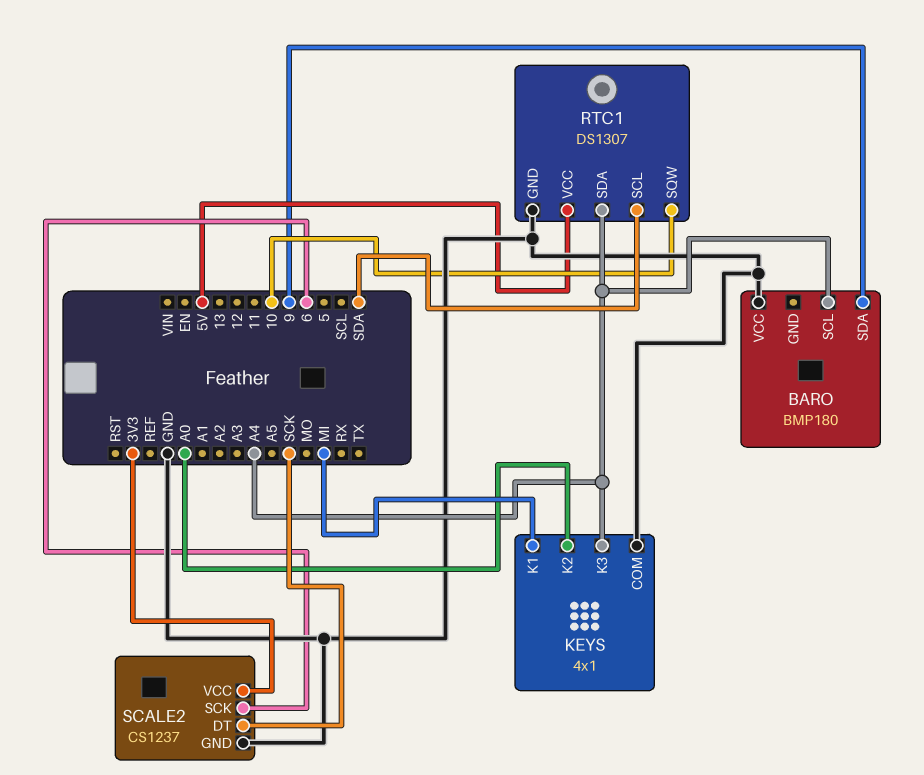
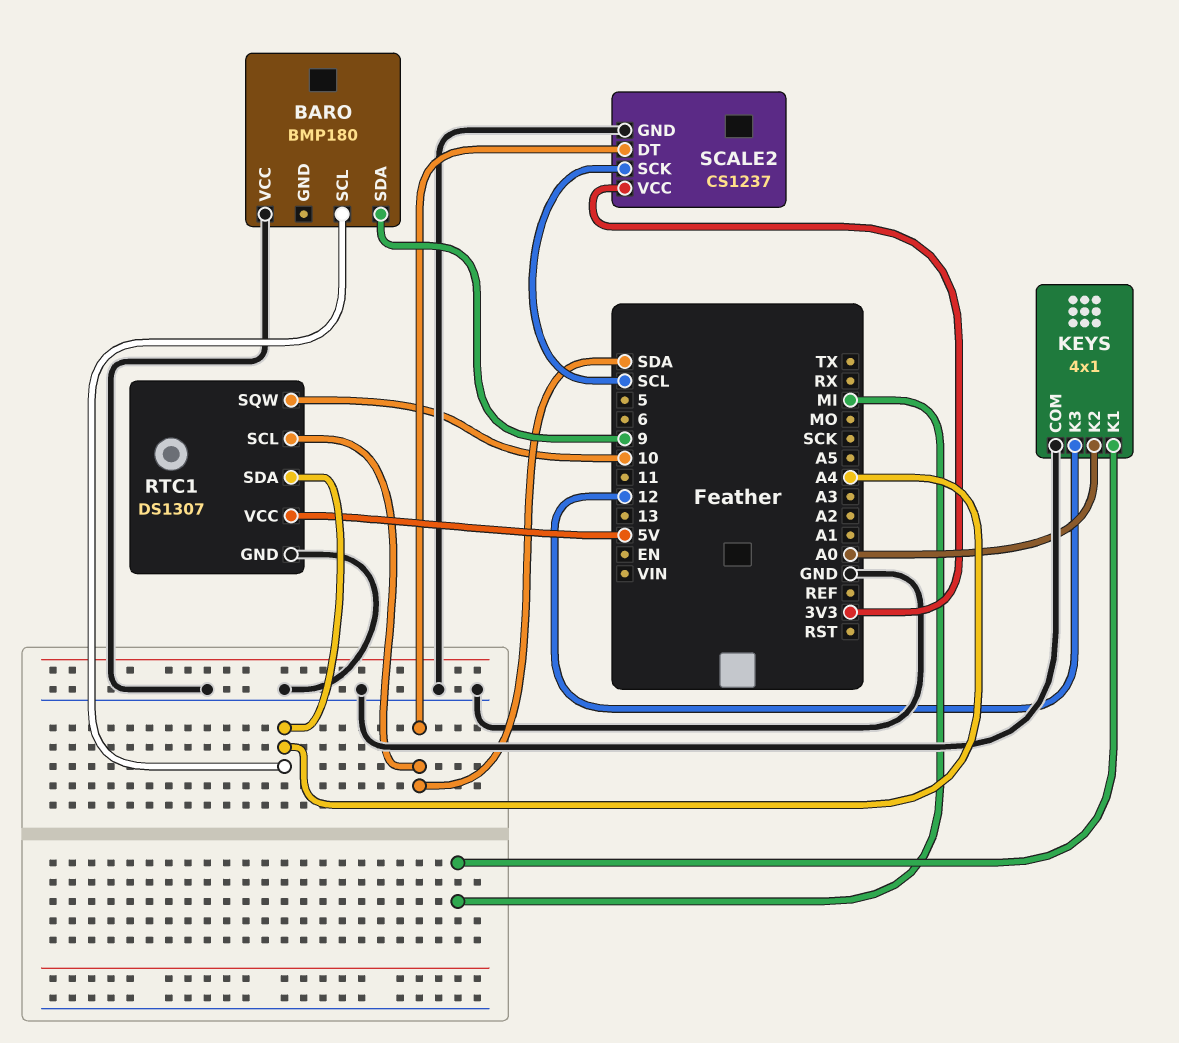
KEYS pin K3: A4 -> 12
SCALE2 pin DT: SCK -> SDA
SCALE2 pin SCK: 6 -> SCL

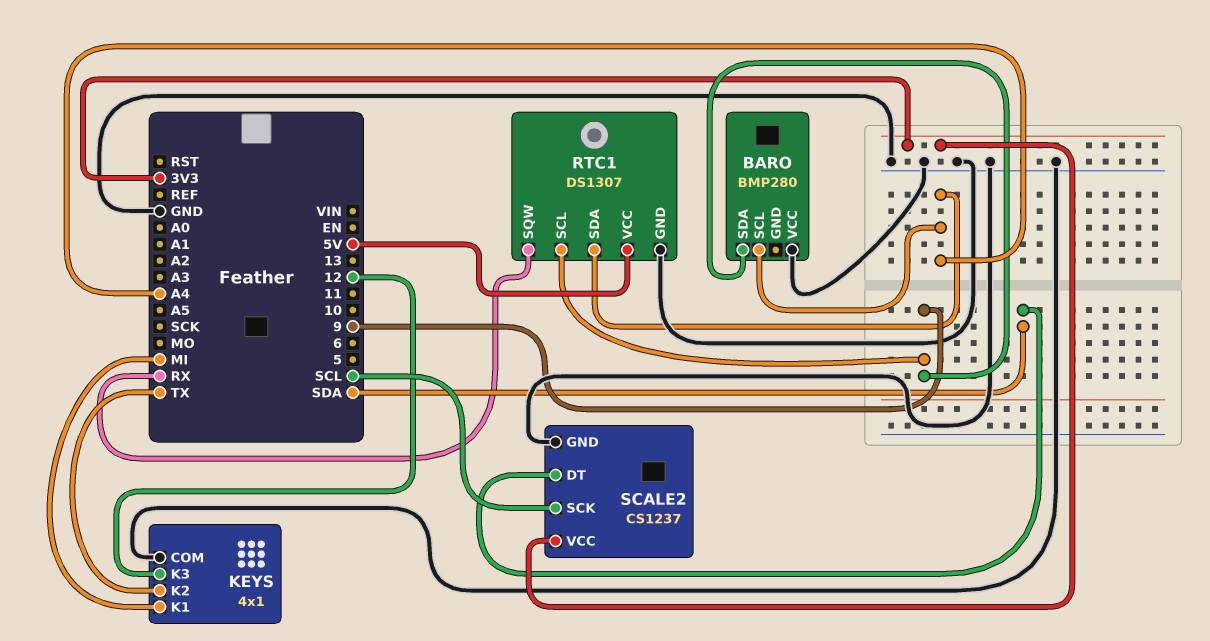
BARO: BMP180 -> BMP280
KEYS pin K2: A0 -> TX
RTC1 pin SCL: SDA -> 9
RTC1 pin SQW: 10 -> RX

